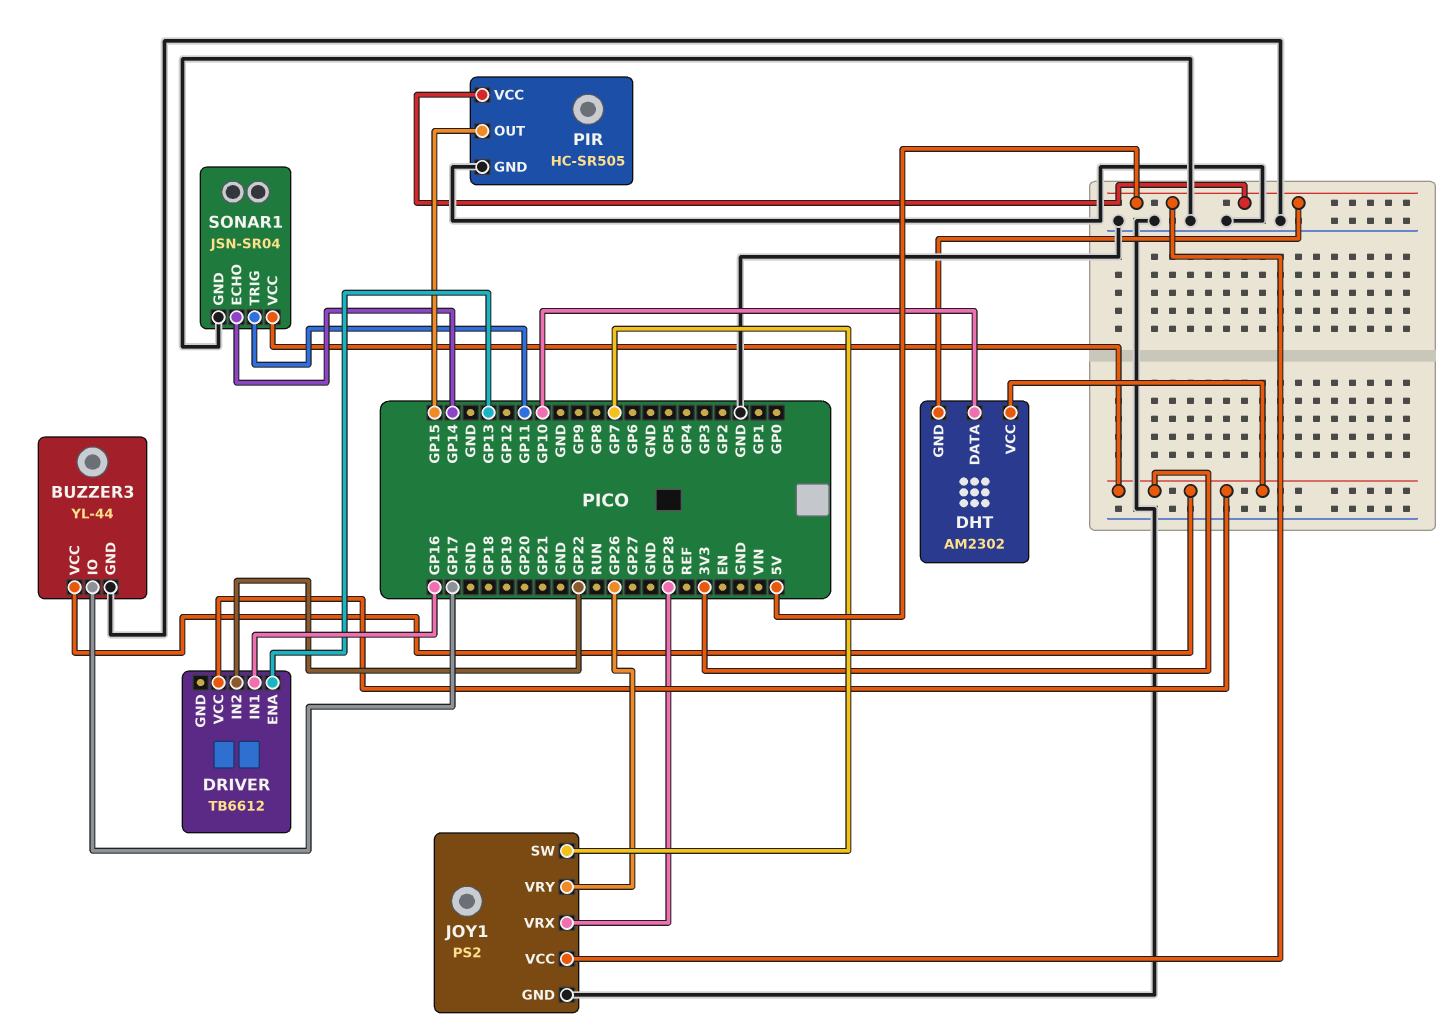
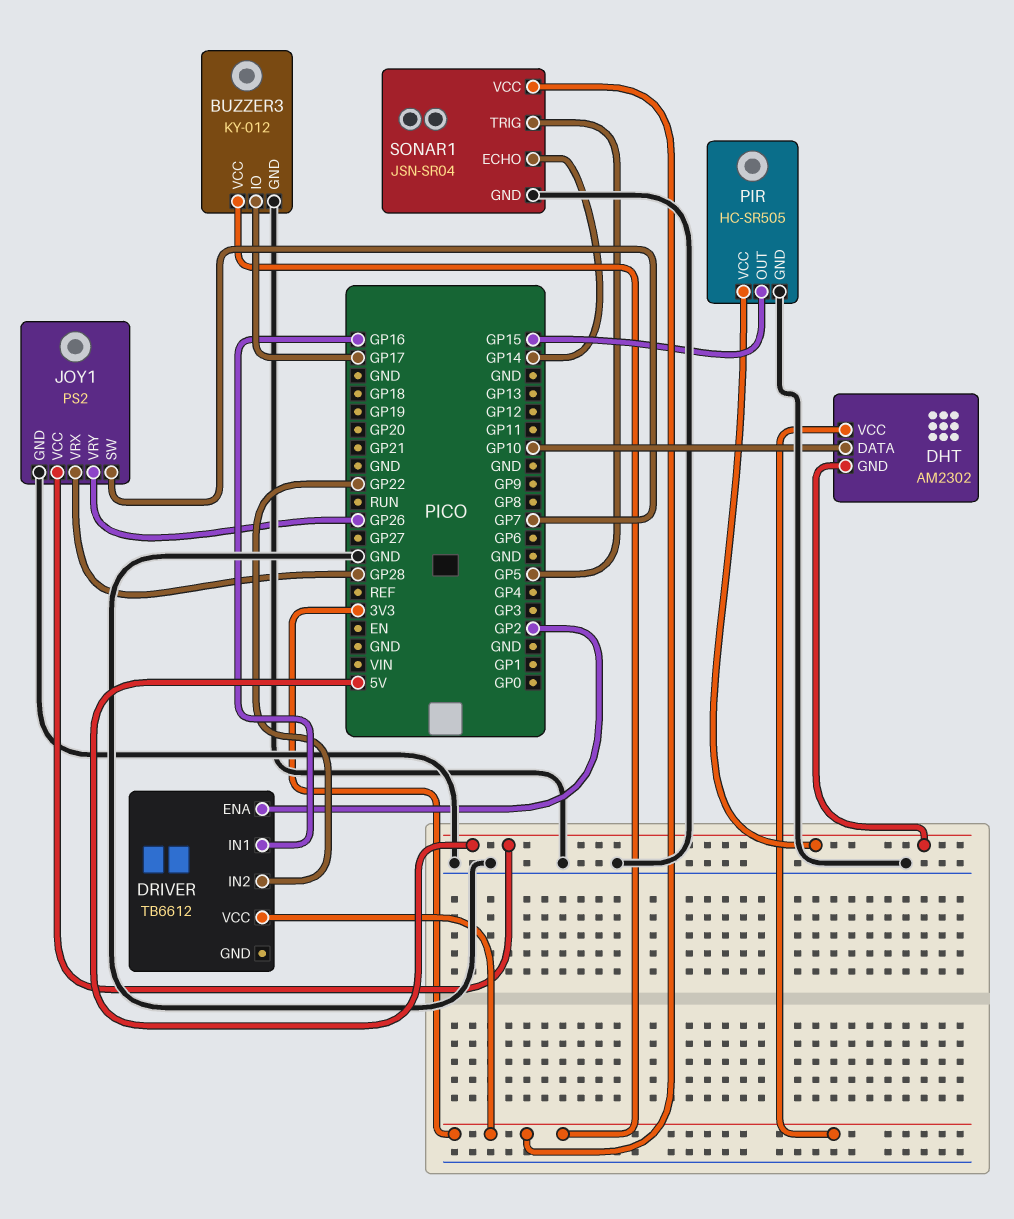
BUZZER3: YL-44 -> KY-012
DRIVER pin ENA: GP13 -> GP2
SONAR1 pin TRIG: GP11 -> GP5

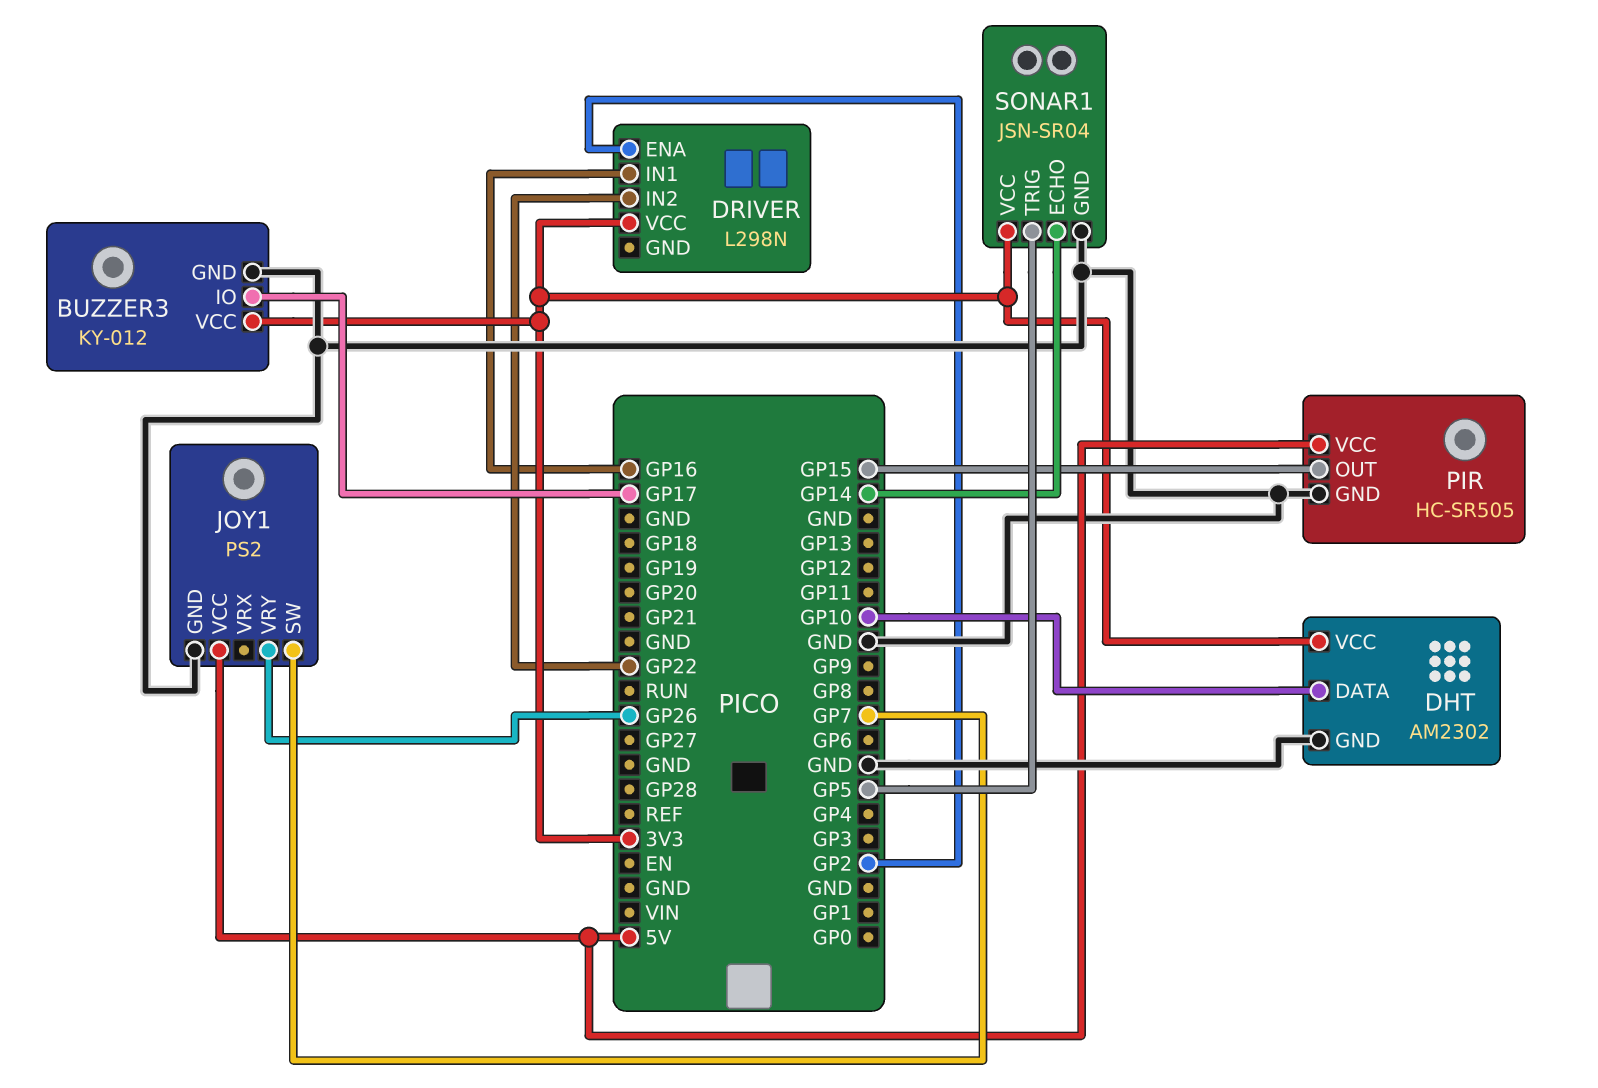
DHT pin GND: 5V -> GND
DRIVER: TB6612 -> L298N
JOY1 pin VRX: GP28 -> none

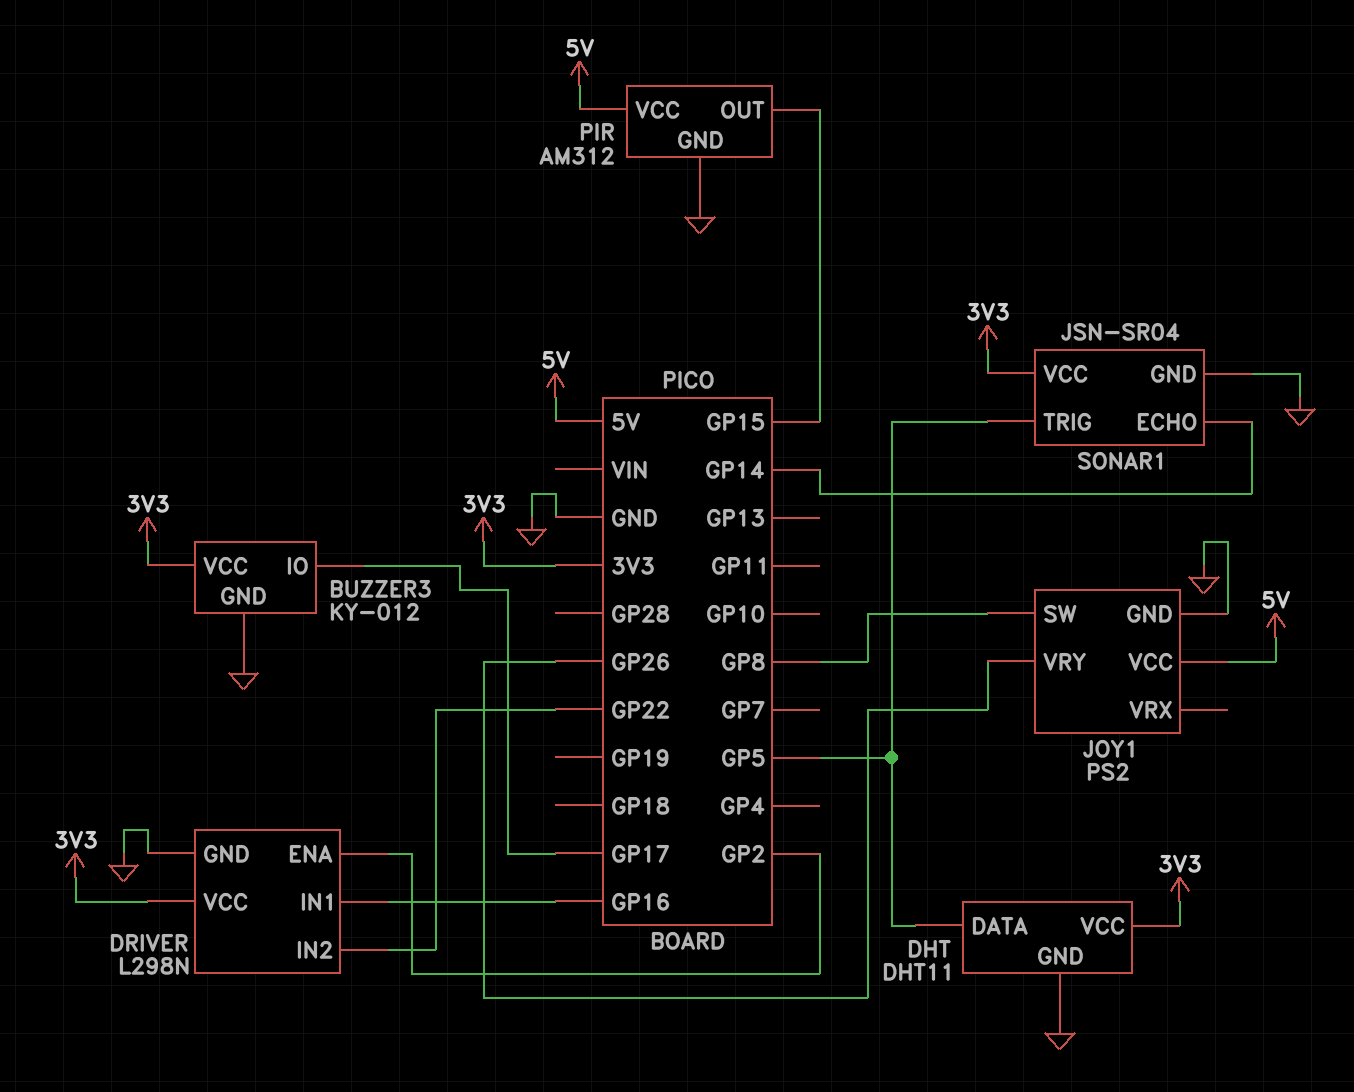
DHT: AM2302 -> DHT11
DHT pin DATA: GP10 -> GP5
DRIVER pin GND: none -> GND
JOY1 pin SW: GP7 -> GP8
PIR: HC-SR505 -> AM312

